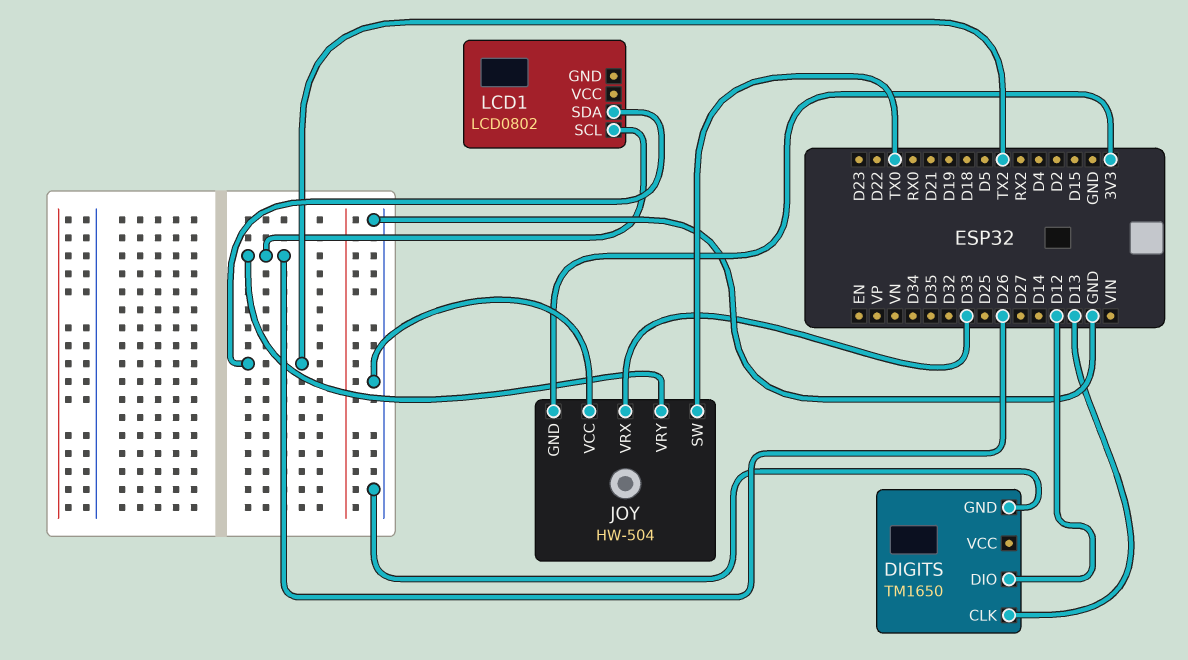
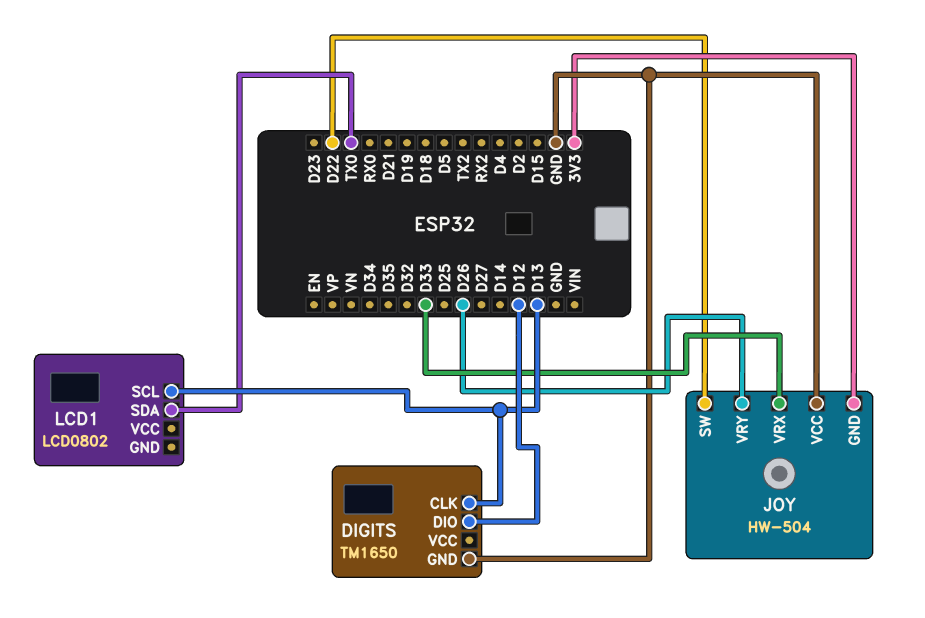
JOY pin SW: TX0 -> D22
LCD1 pin SCL: D26 -> D13
LCD1 pin SDA: TX2 -> TX0

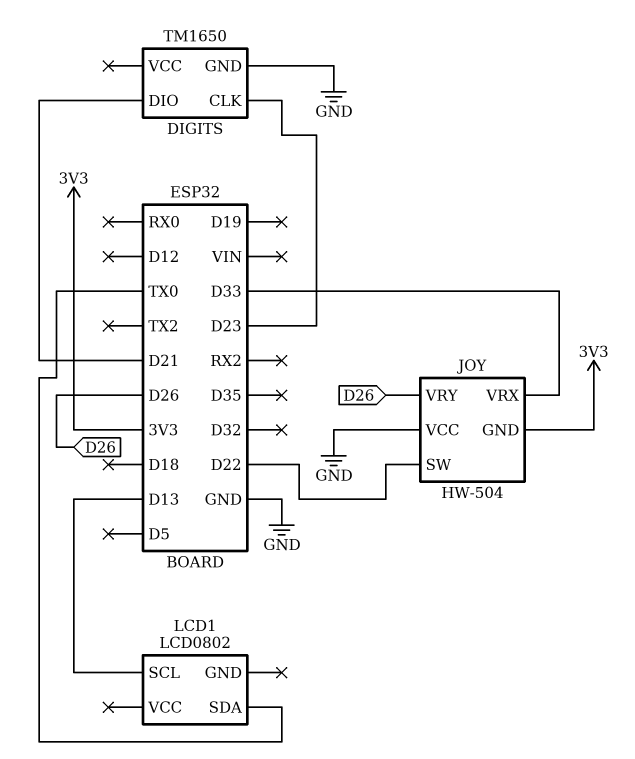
DIGITS pin CLK: D13 -> D23
DIGITS pin DIO: D12 -> D21

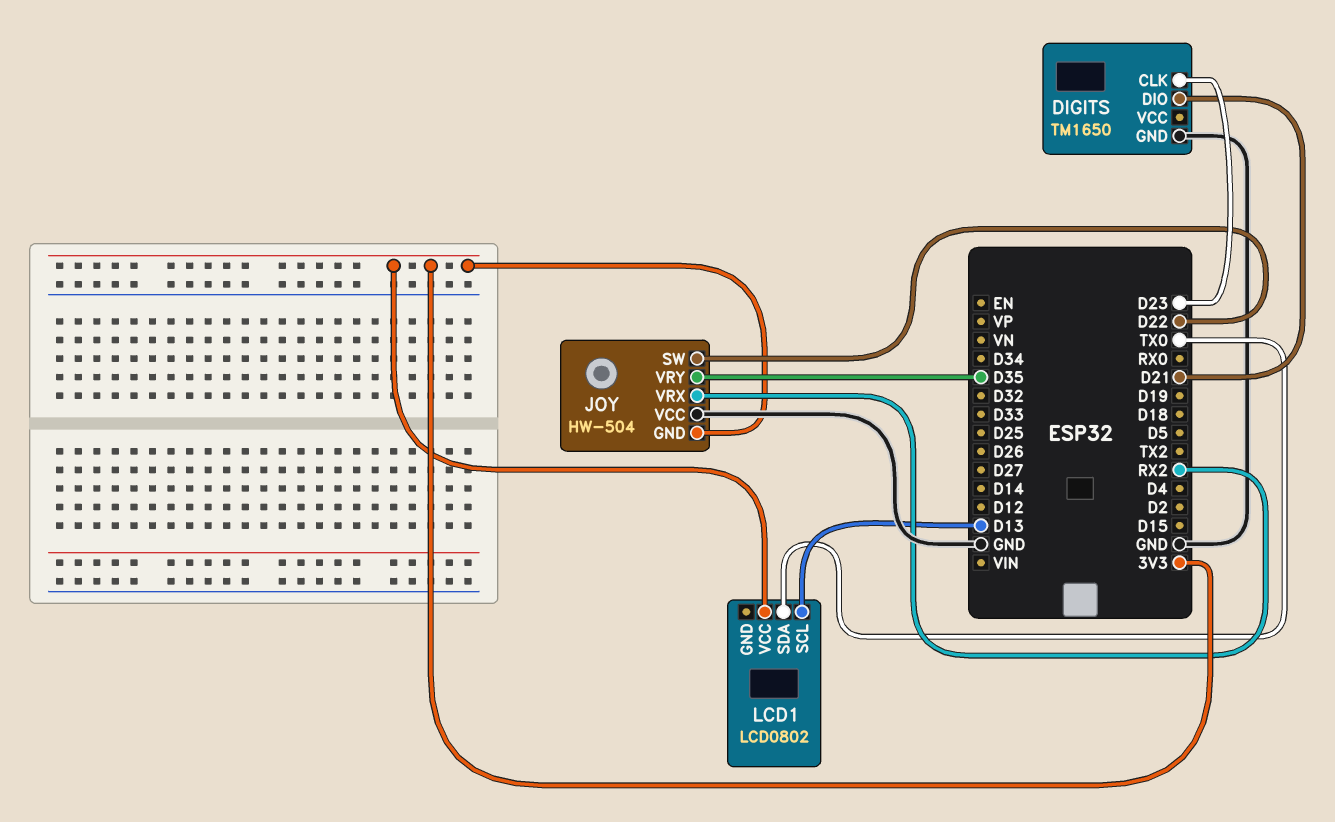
JOY pin VRX: D33 -> RX2
JOY pin VRY: D26 -> D35
LCD1 pin VCC: none -> 3V3

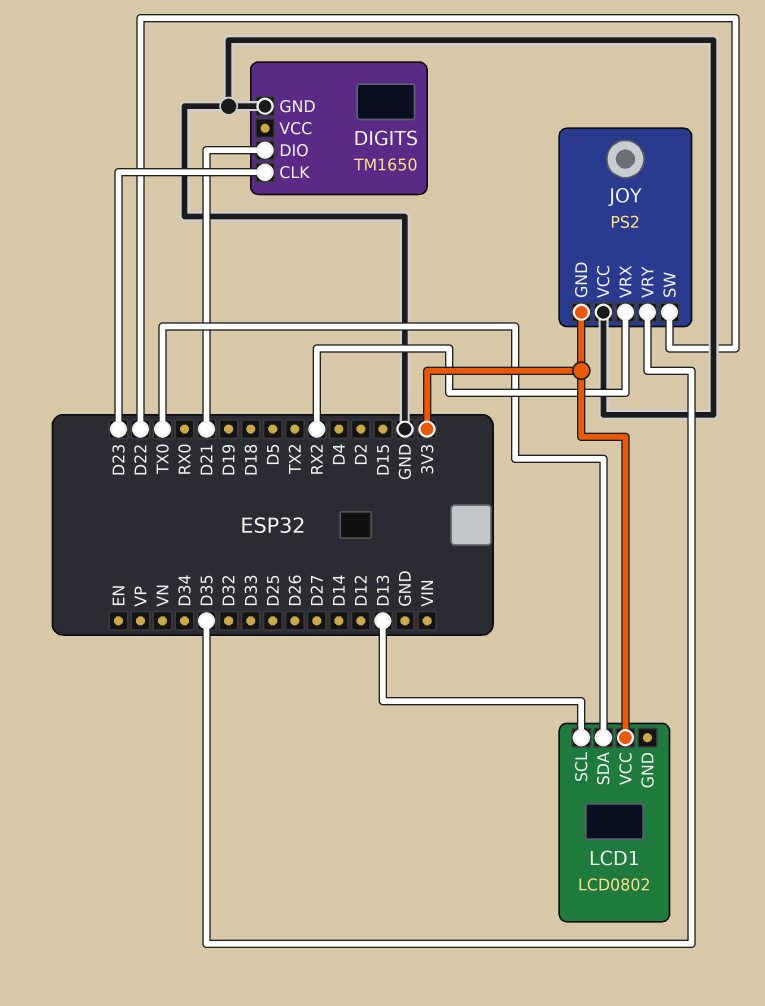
JOY: HW-504 -> PS2

